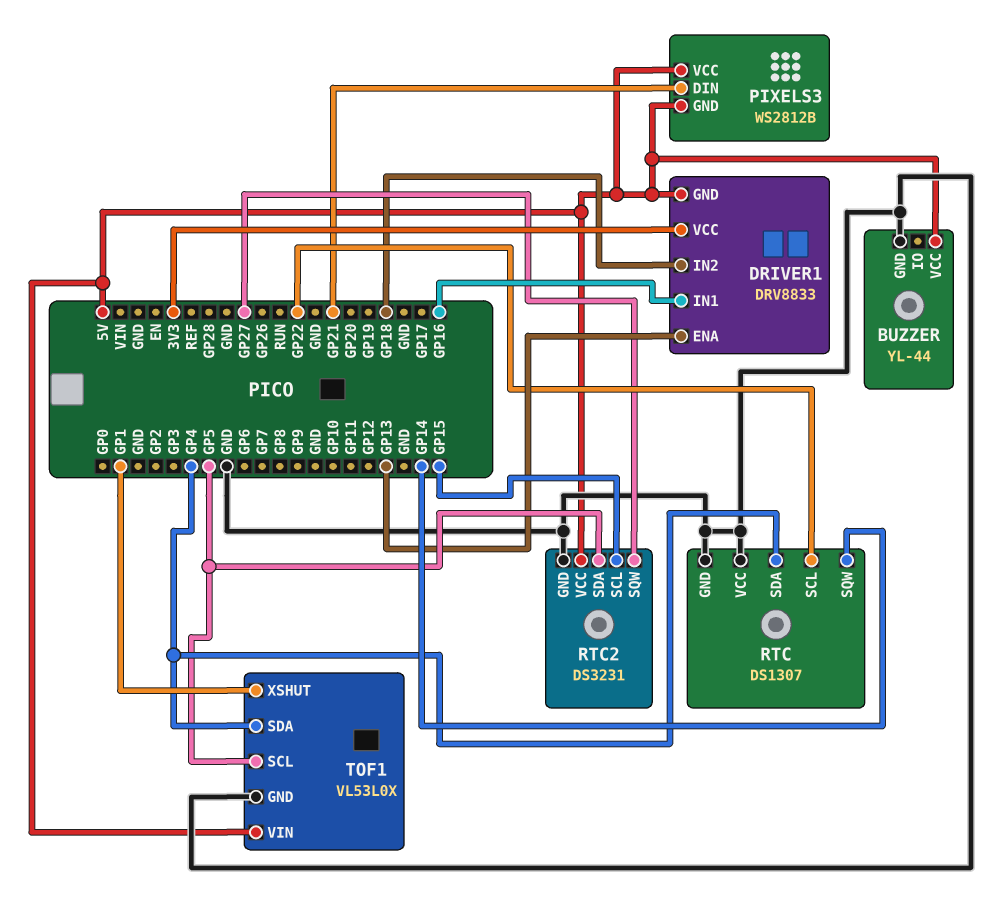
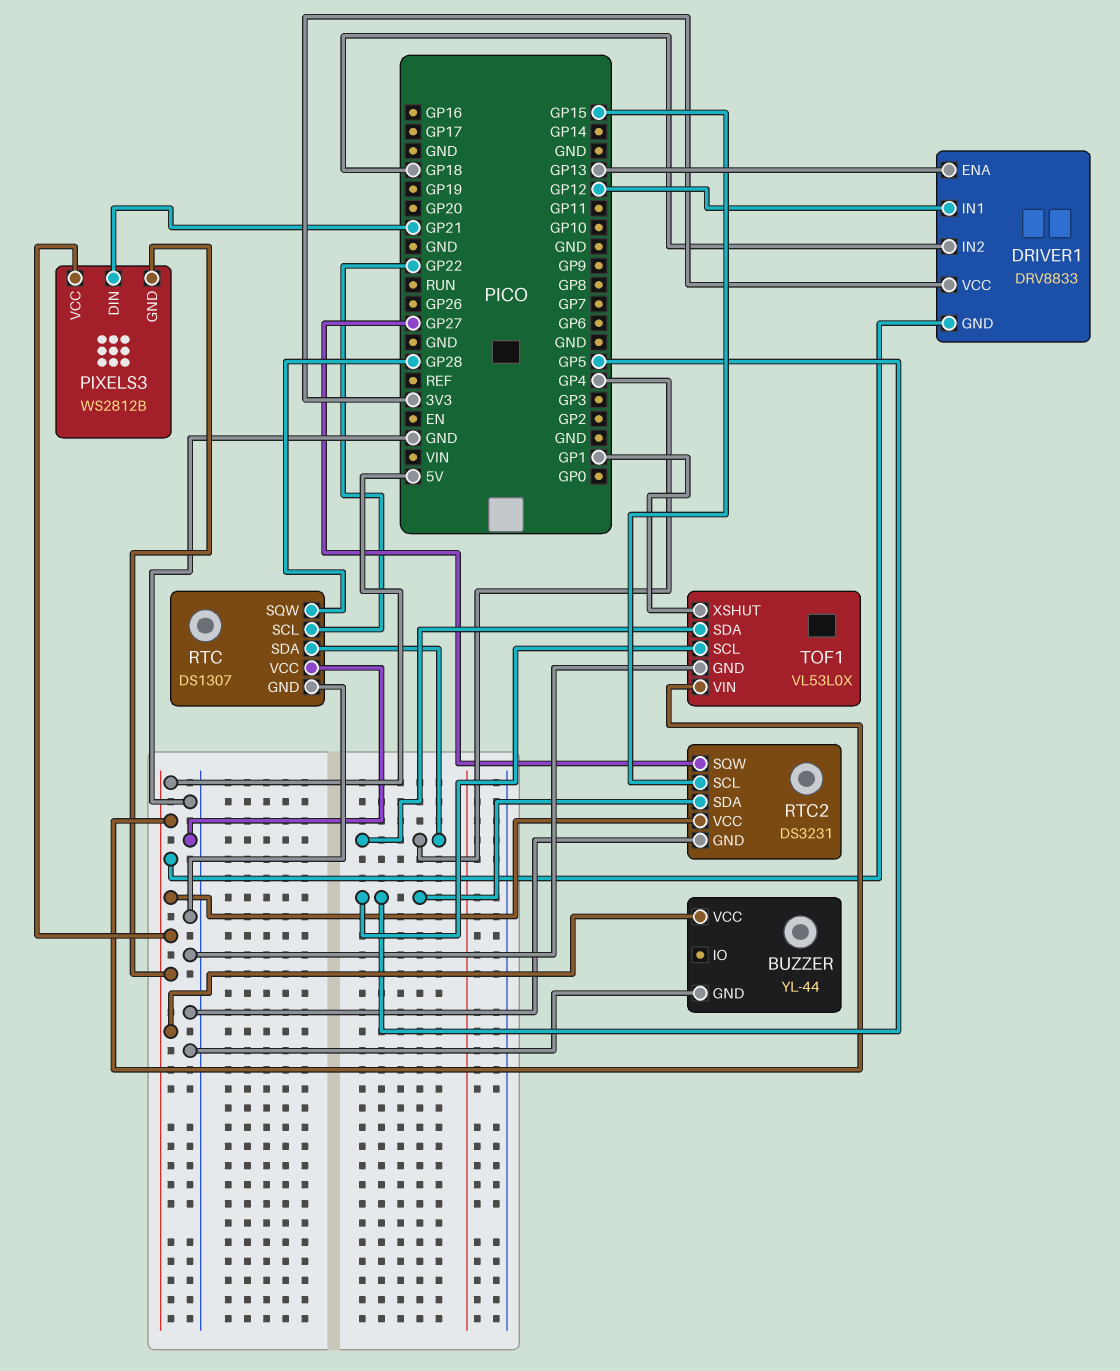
DRIVER1 pin IN1: GP16 -> GP12
RTC pin SQW: GP14 -> GP28

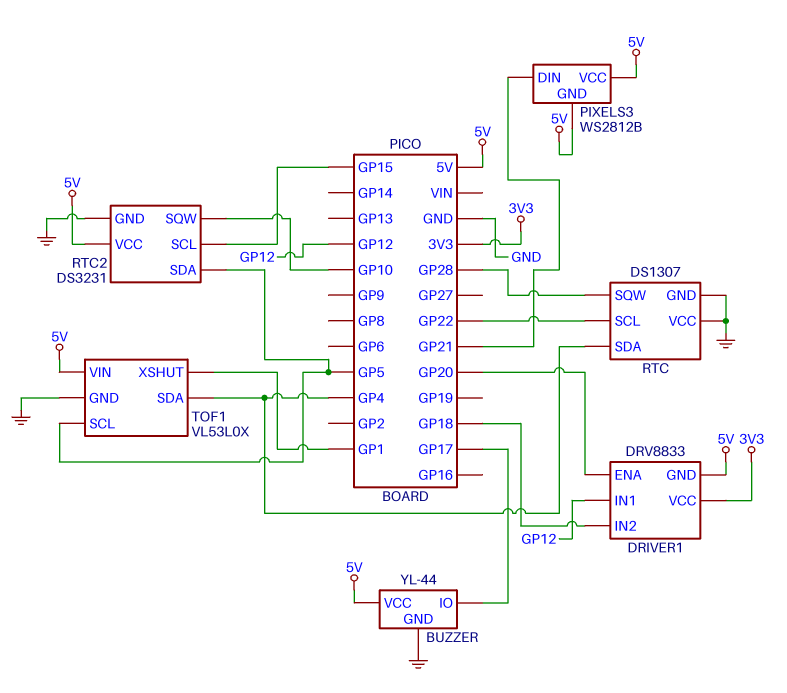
BUZZER pin IO: none -> GP17
DRIVER1 pin ENA: GP13 -> GP20
RTC2 pin SQW: GP27 -> GP10

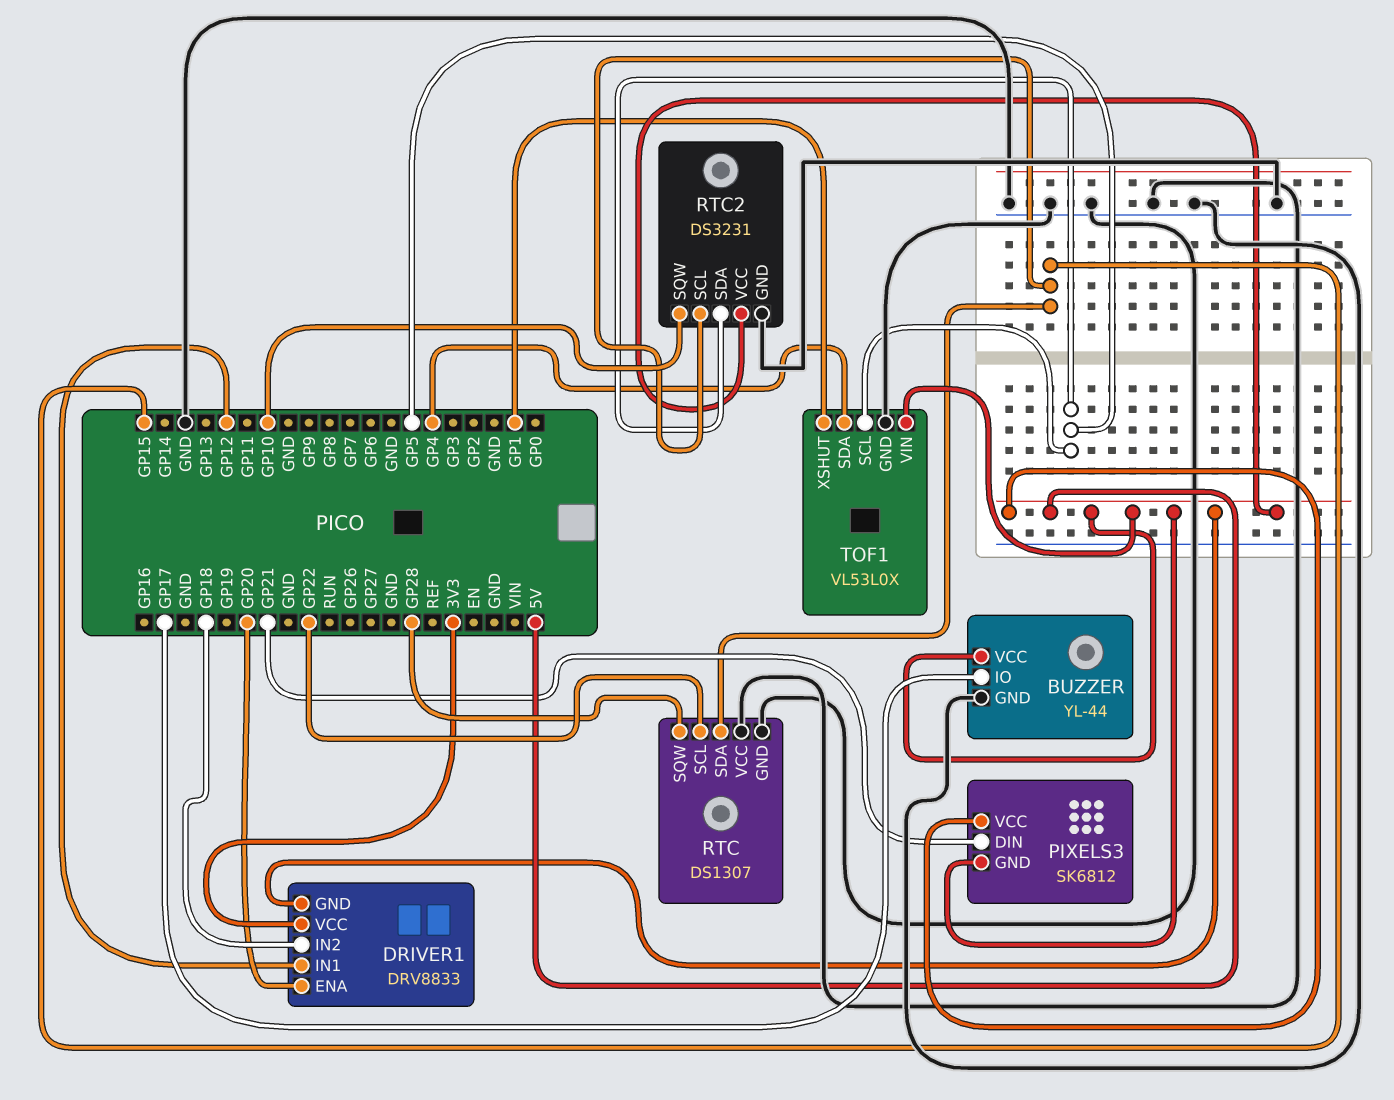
PIXELS3: WS2812B -> SK6812
RTC pin SDA: GP4 -> GP15

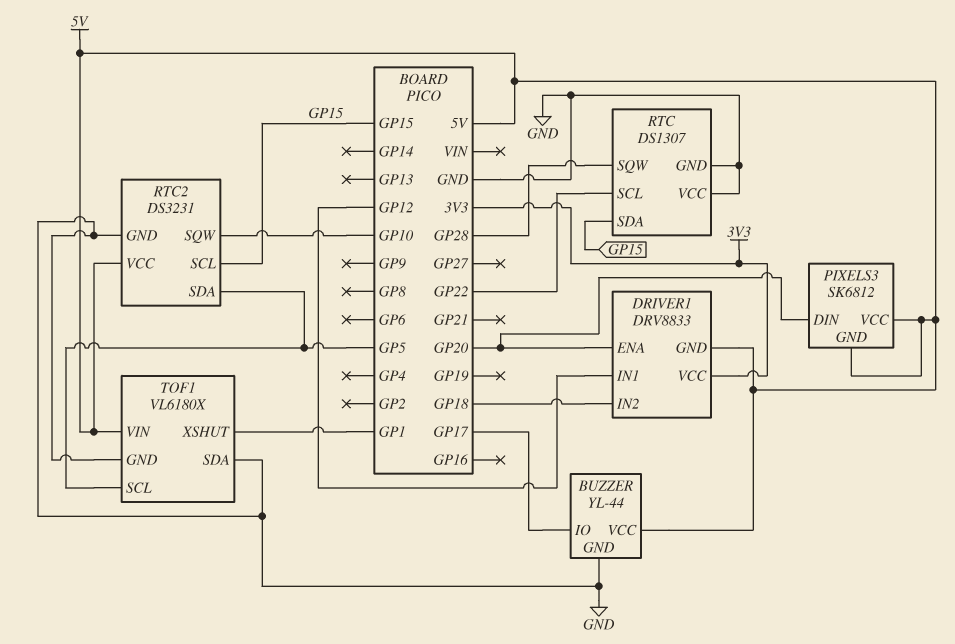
PIXELS3 pin DIN: GP21 -> GP20
TOF1: VL53L0X -> VL6180X
TOF1 pin SDA: GP4 -> GND

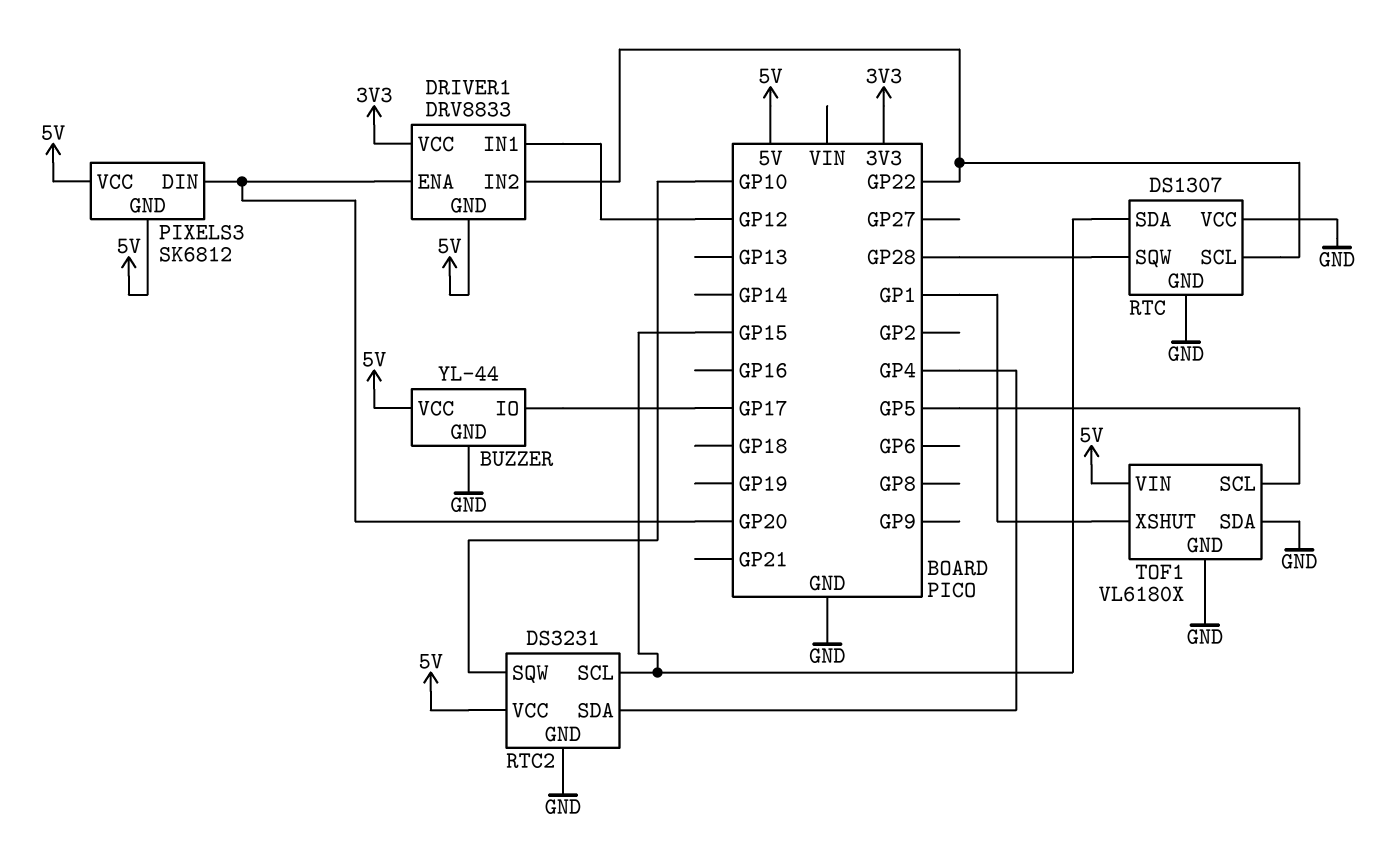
DRIVER1 pin IN2: GP18 -> GP22
RTC2 pin SDA: GP5 -> GP4

